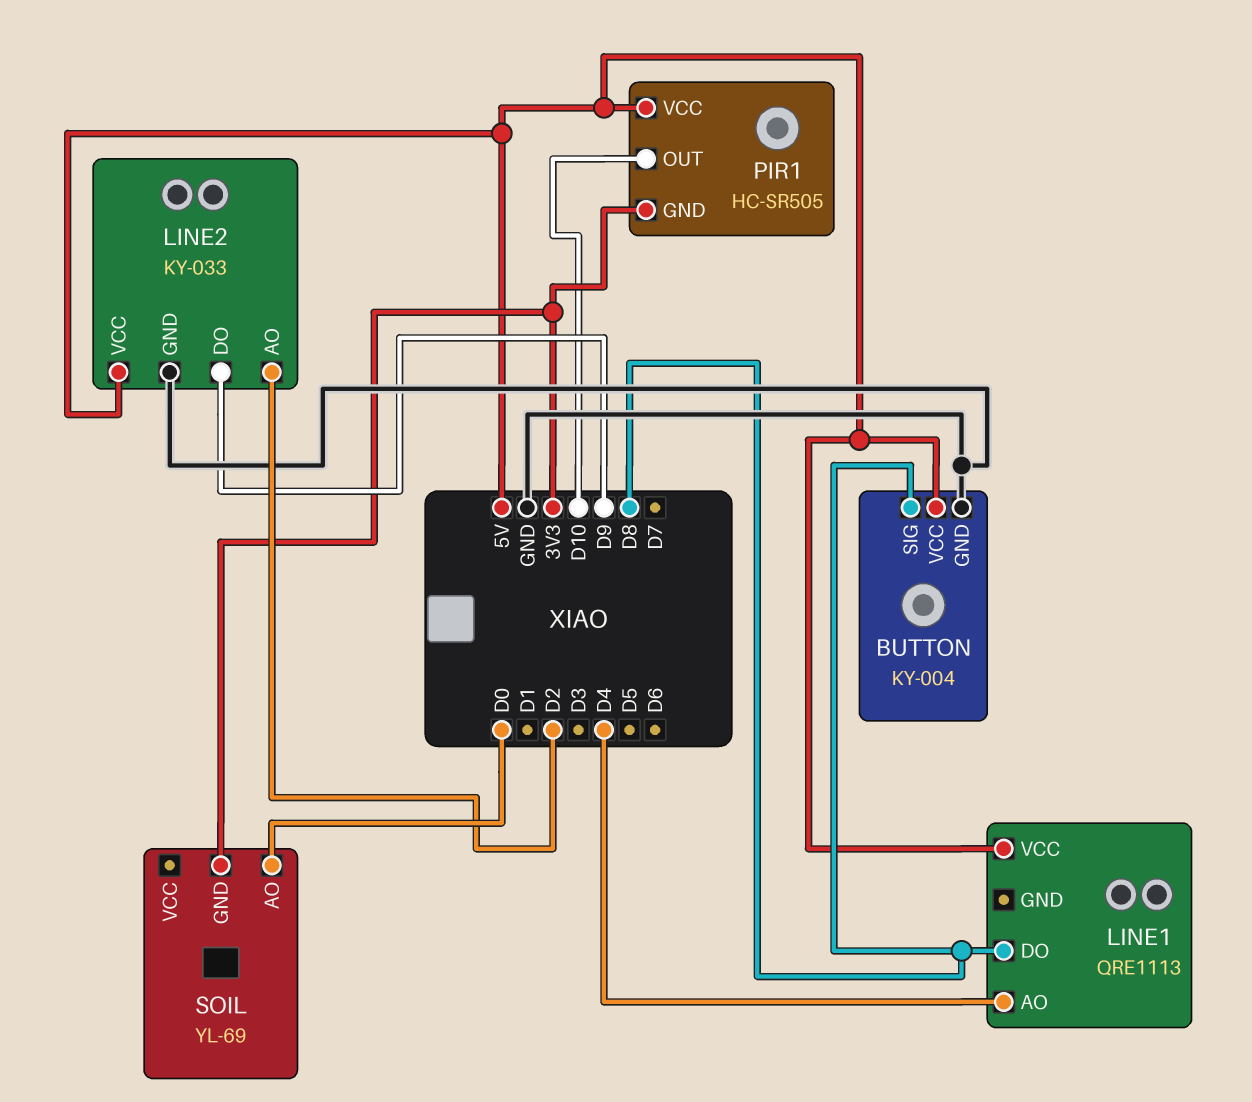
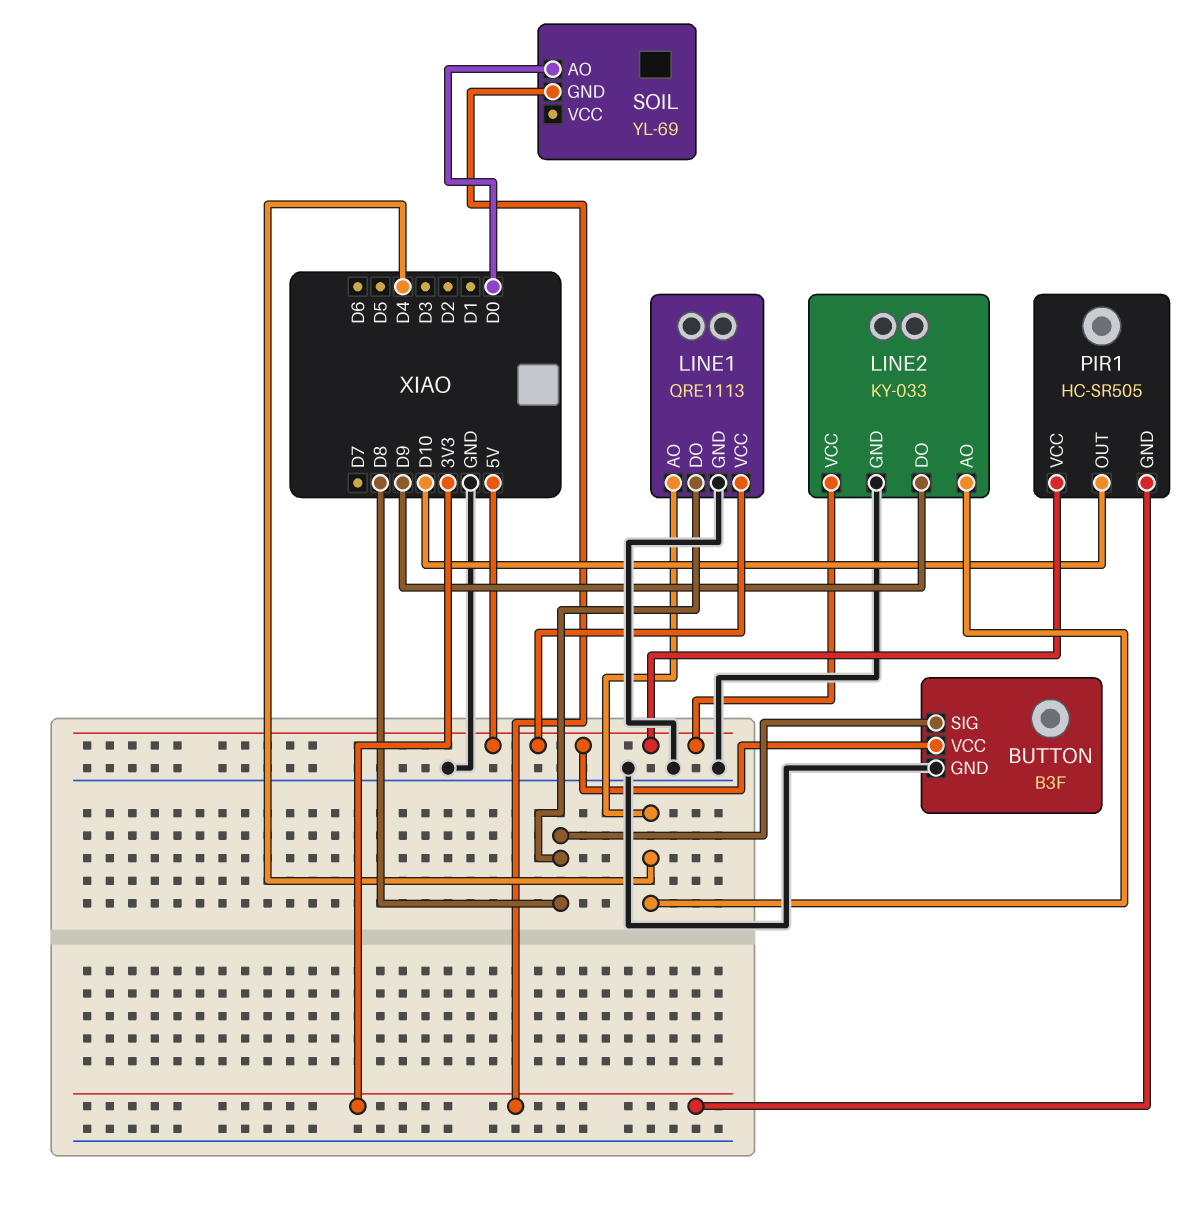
BUTTON: KY-004 -> B3F
LINE1 pin GND: none -> GND
LINE2 pin AO: D2 -> D4

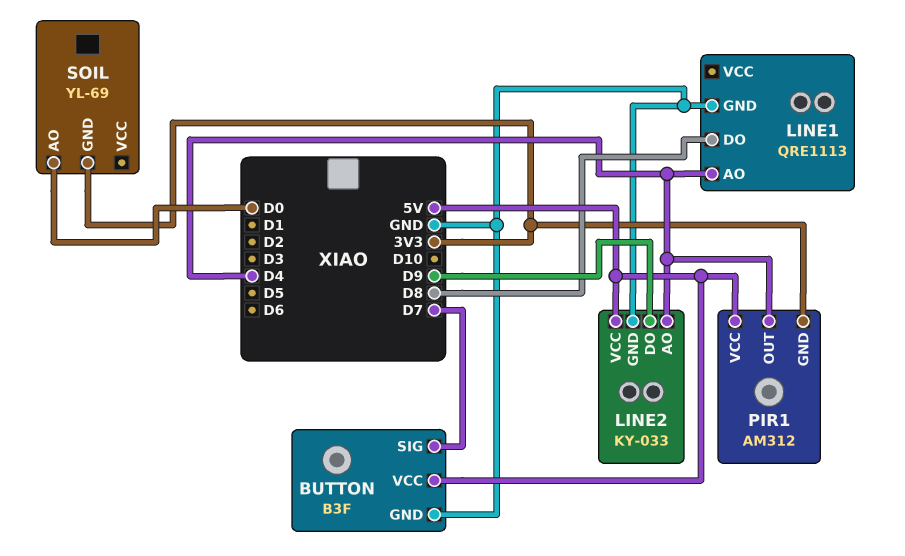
BUTTON pin SIG: D8 -> D7
LINE1 pin VCC: 5V -> none
PIR1: HC-SR505 -> AM312
PIR1 pin OUT: D10 -> D4

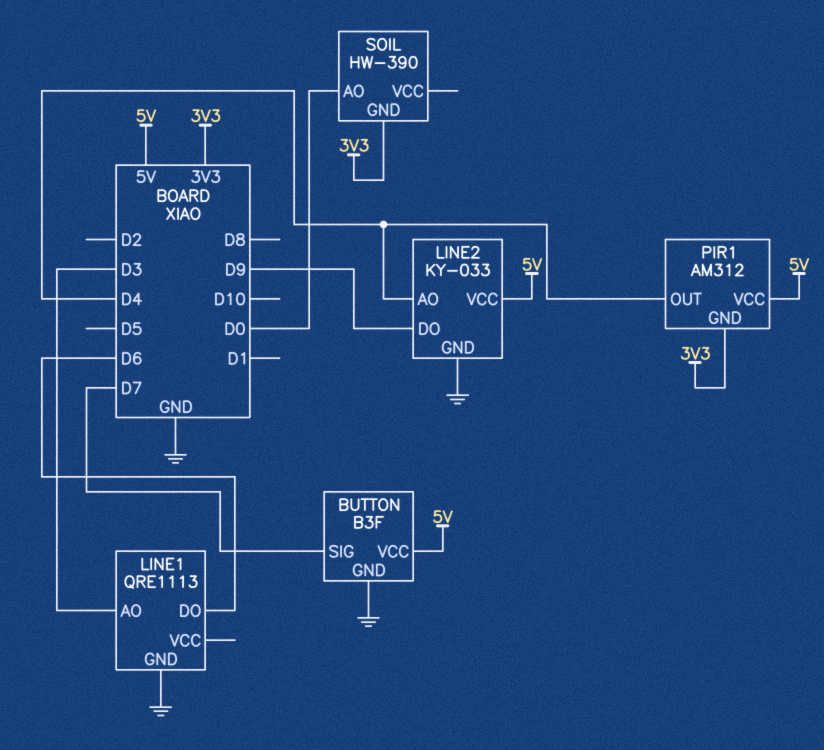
LINE1 pin AO: D4 -> D3
LINE1 pin DO: D8 -> D6
SOIL: YL-69 -> HW-390

